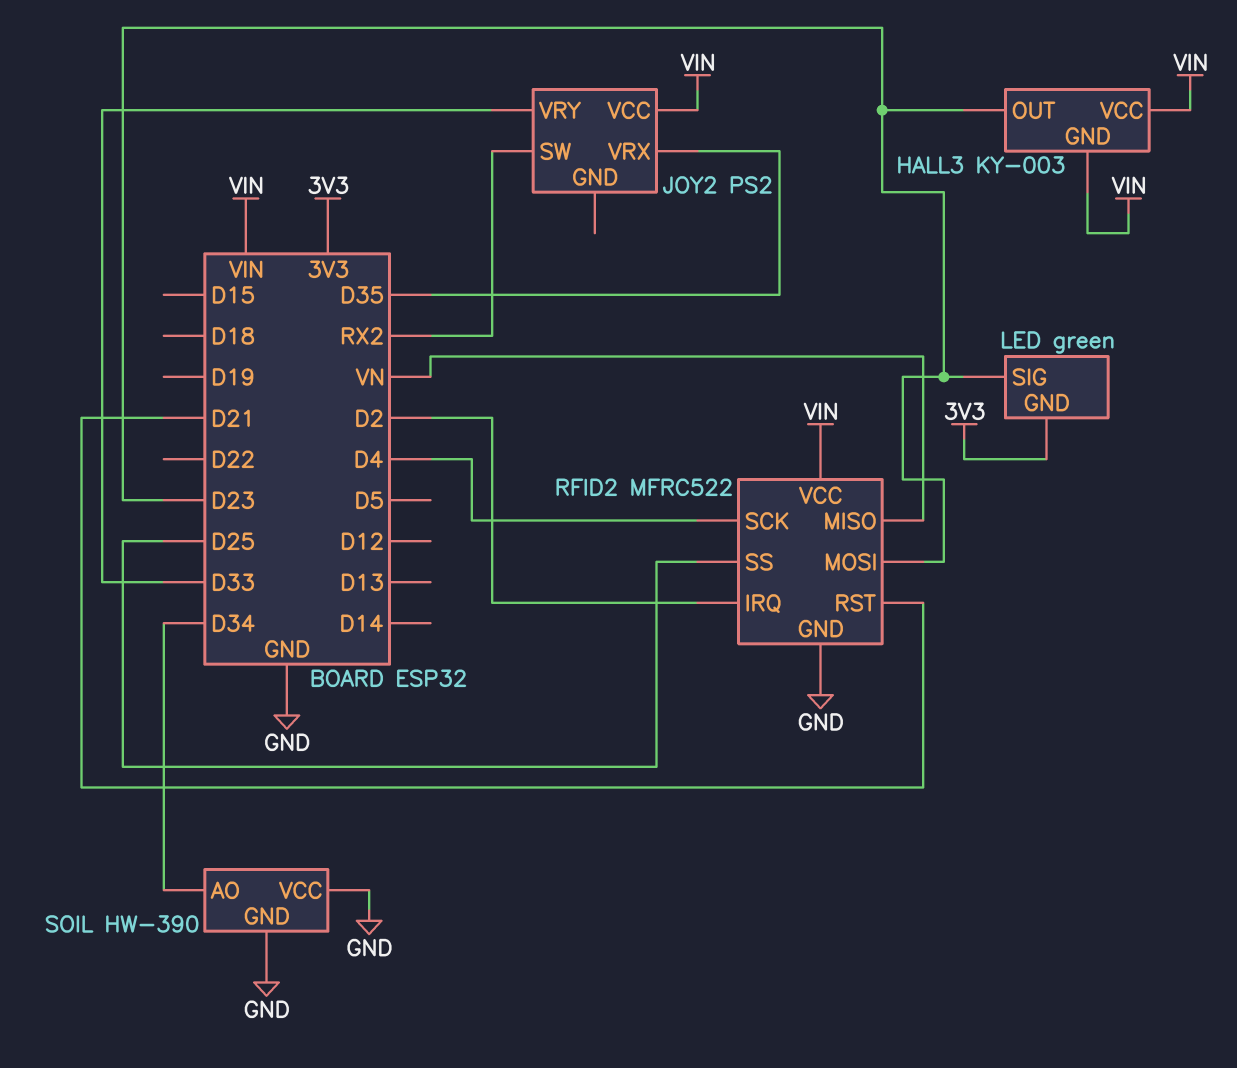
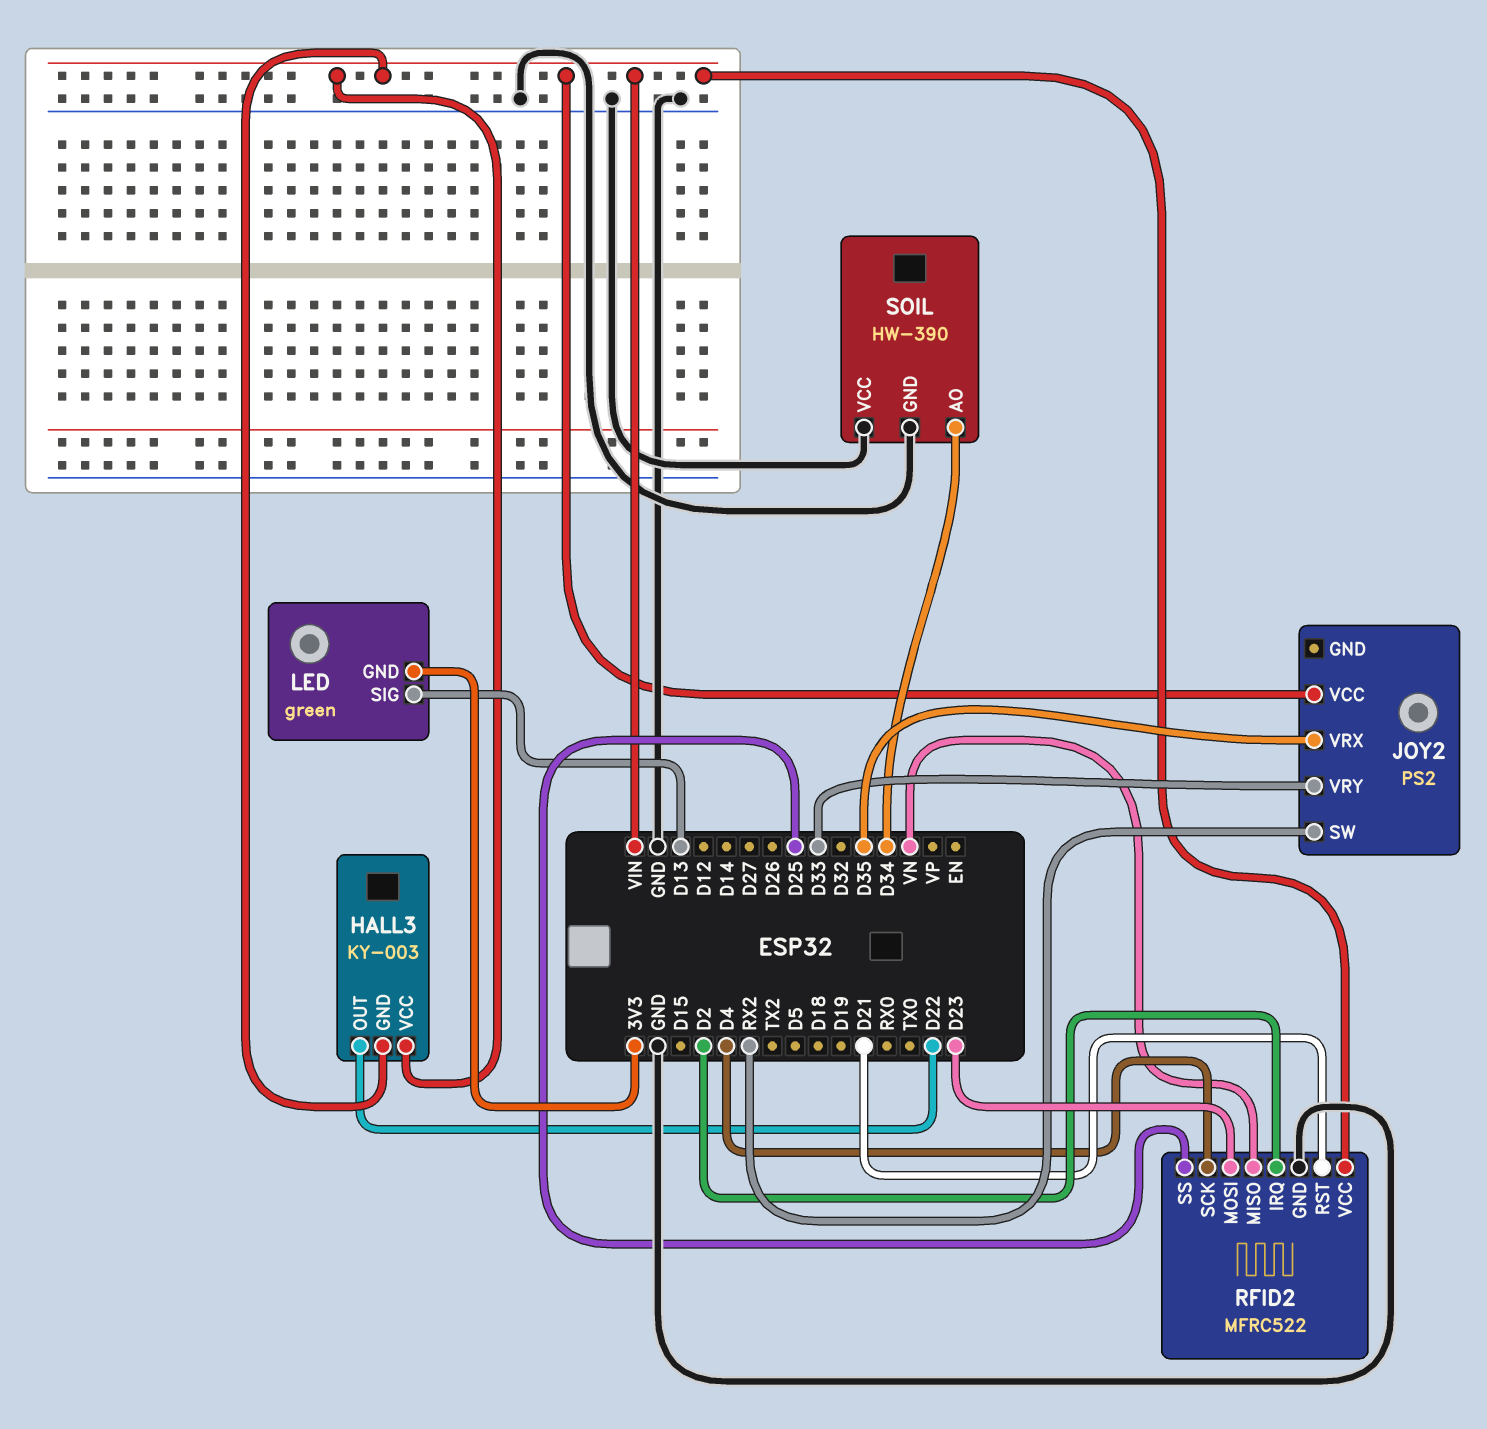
HALL3 pin OUT: D23 -> D22
LED pin SIG: D23 -> D13

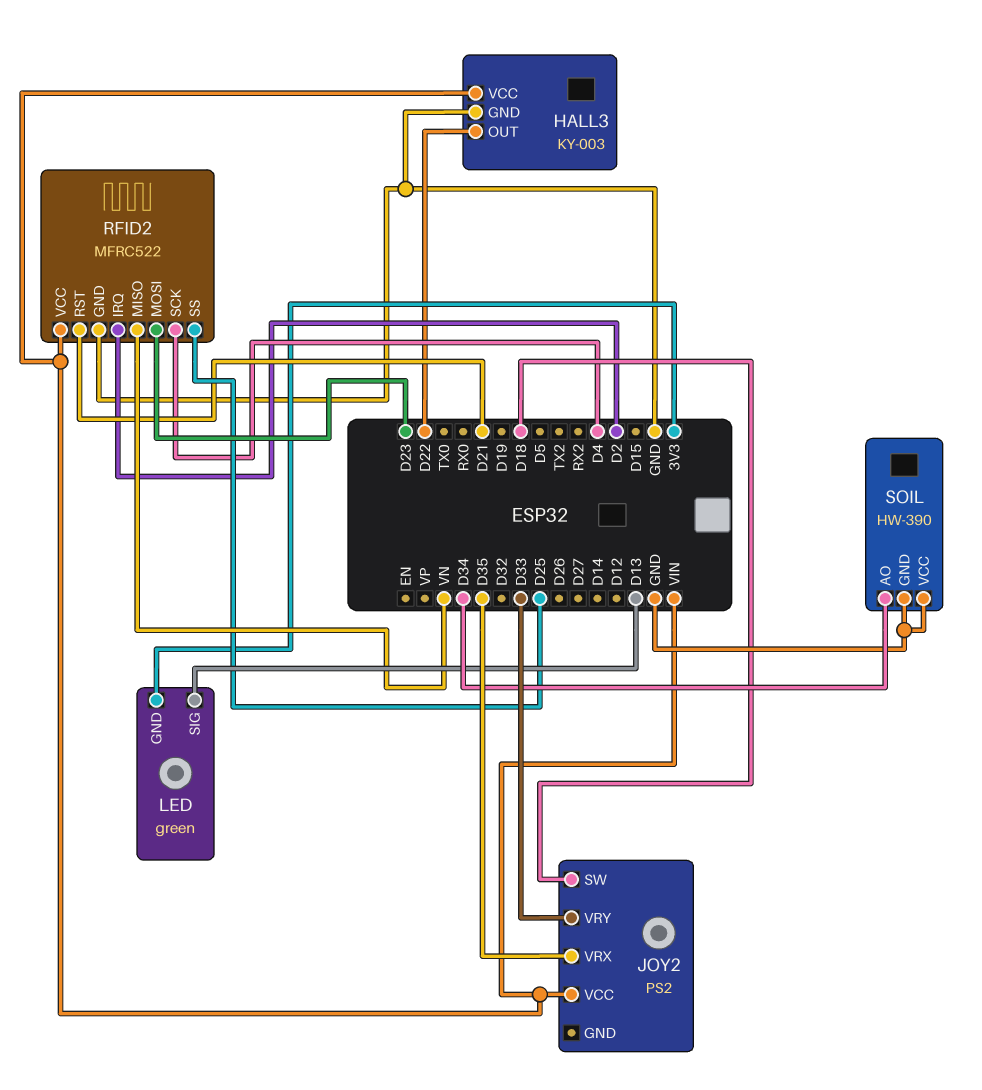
HALL3 pin GND: VIN -> GND
JOY2 pin SW: RX2 -> D18

